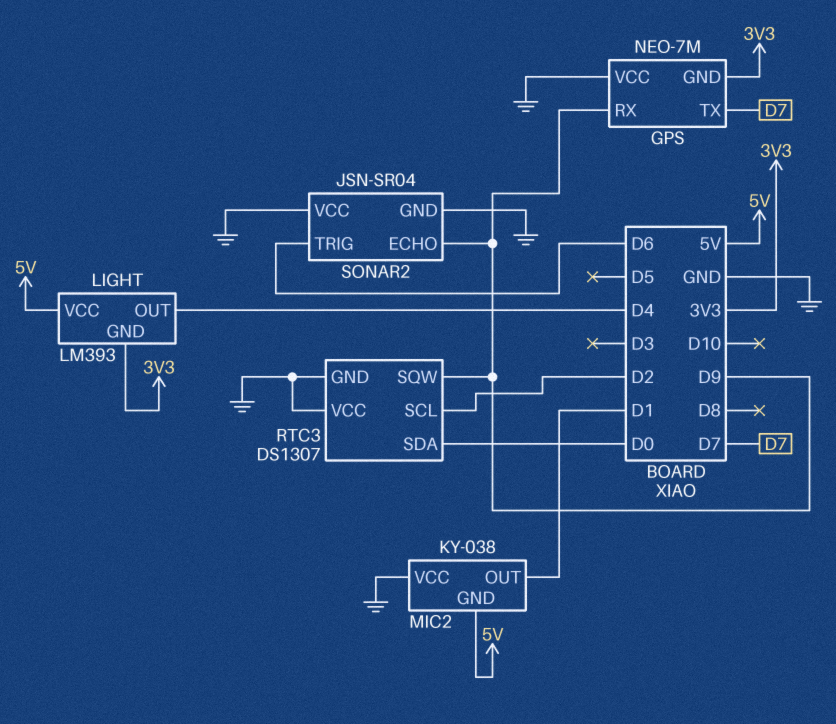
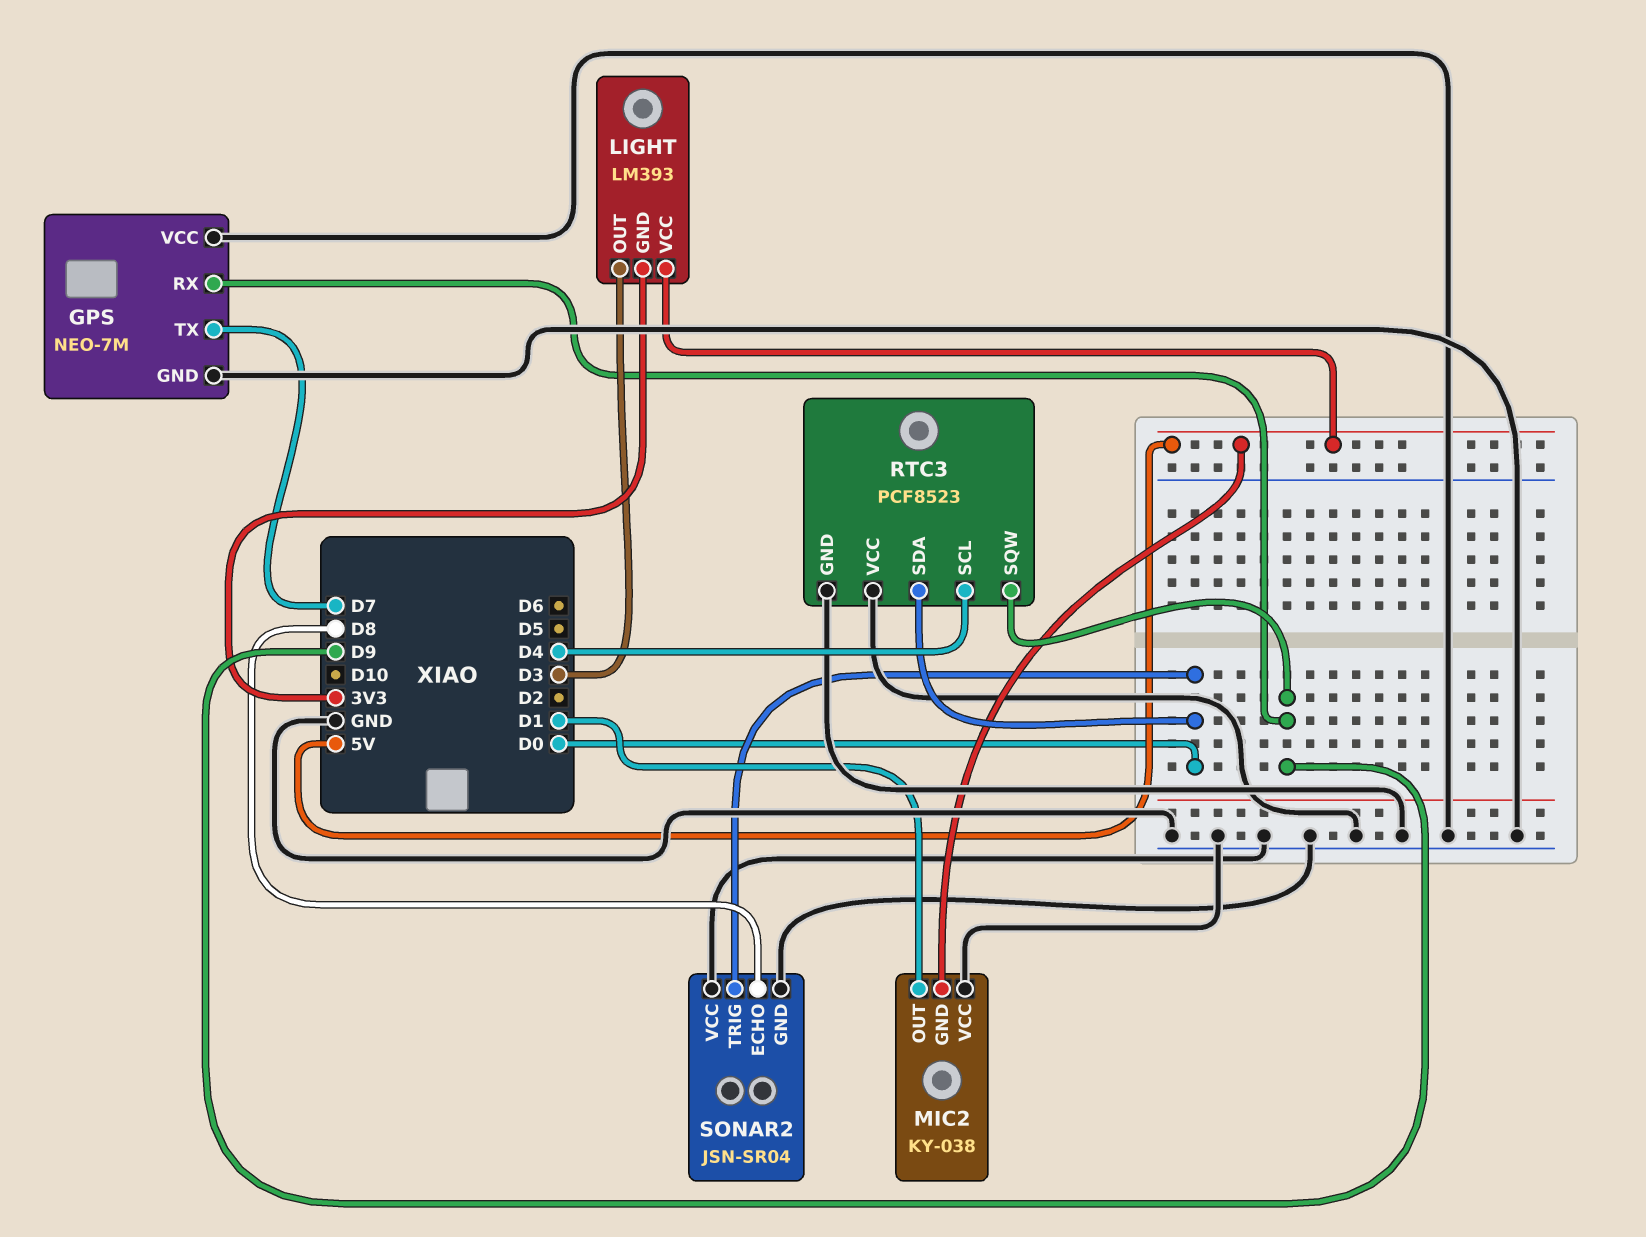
GPS pin GND: 3V3 -> GND
LIGHT pin OUT: D4 -> D3
RTC3: DS1307 -> PCF8523
RTC3 pin SCL: D2 -> D4
SONAR2 pin ECHO: D9 -> D8
SONAR2 pin TRIG: D6 -> D0

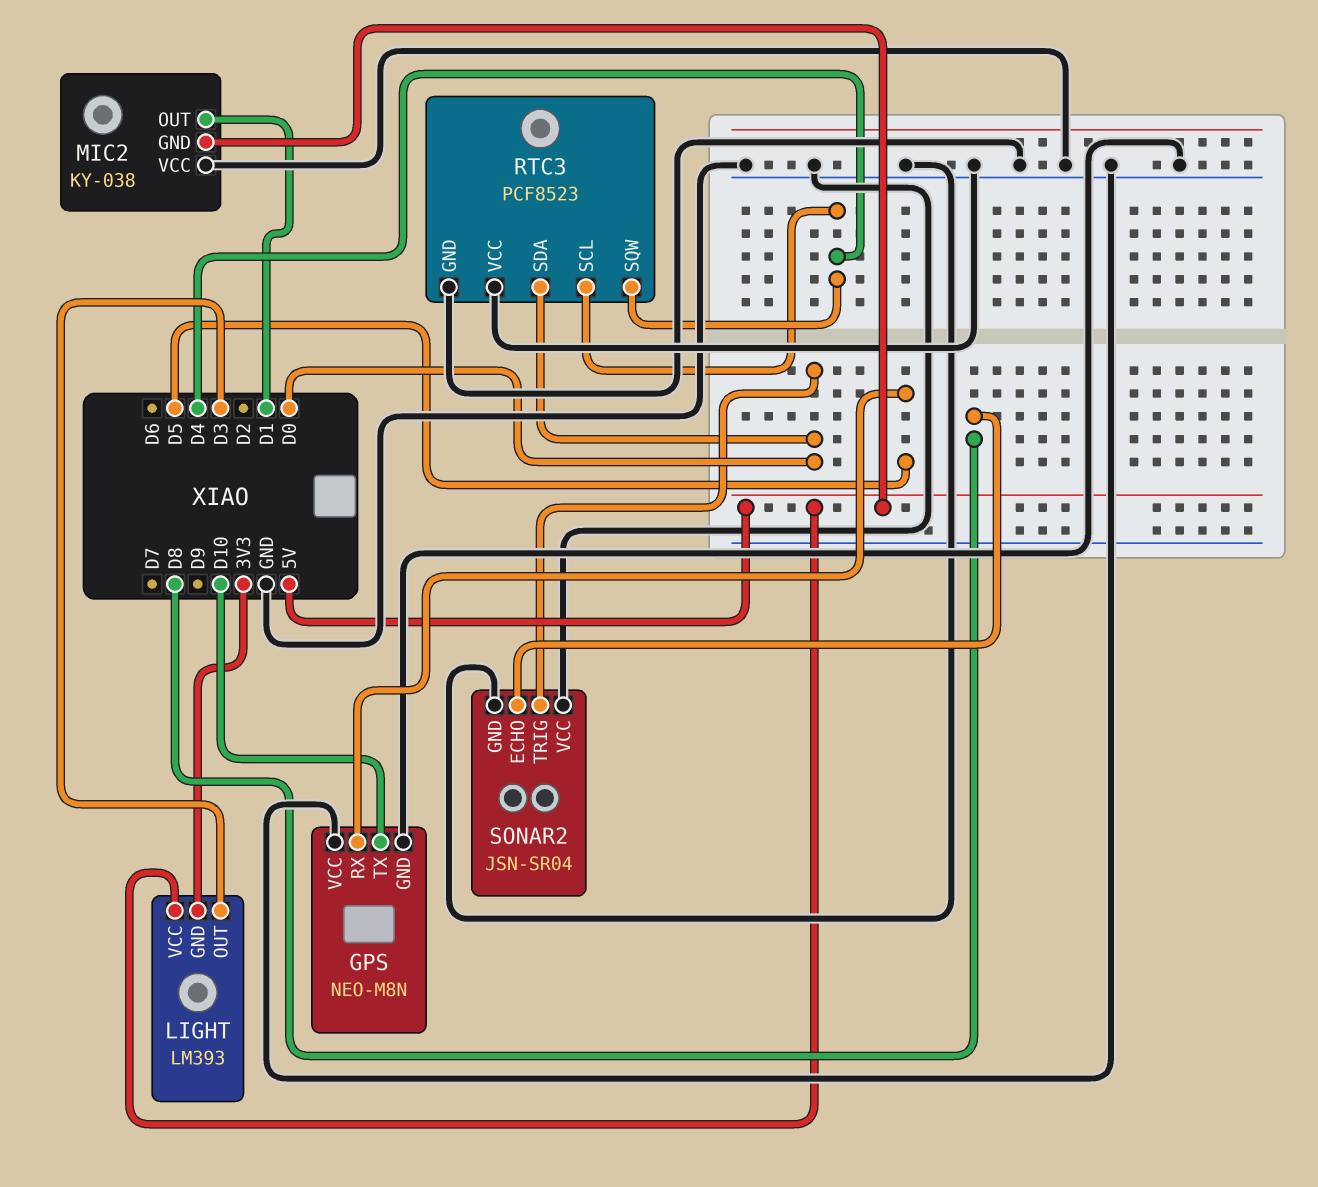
GPS: NEO-7M -> NEO-M8N
GPS pin RX: D9 -> D5
GPS pin TX: D7 -> D10
RTC3 pin SQW: D9 -> D4

